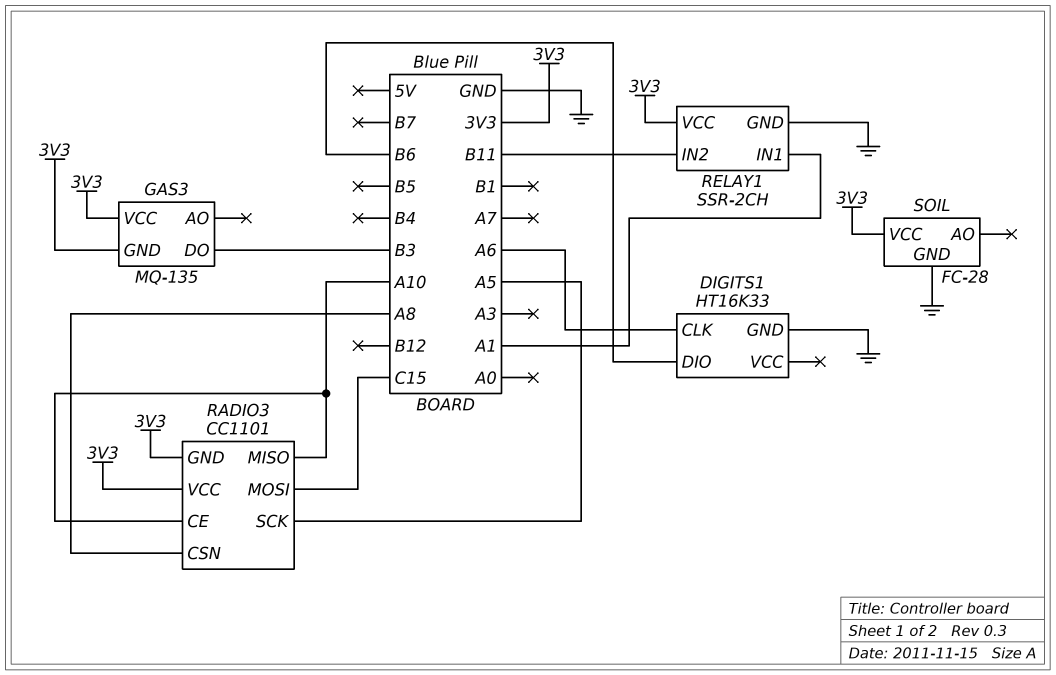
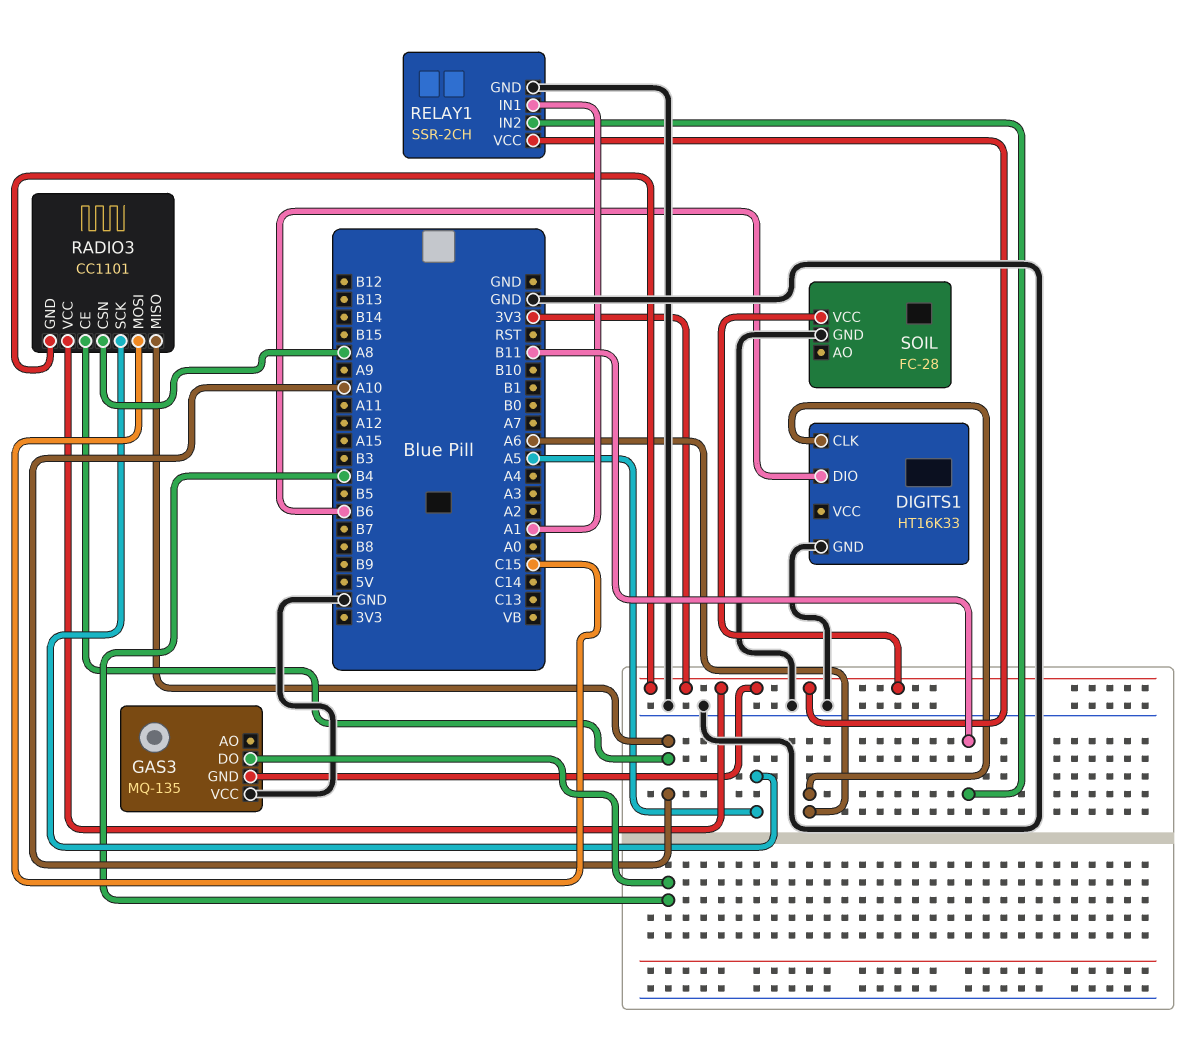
GAS3 pin DO: B3 -> B4
GAS3 pin VCC: 3V3 -> GND

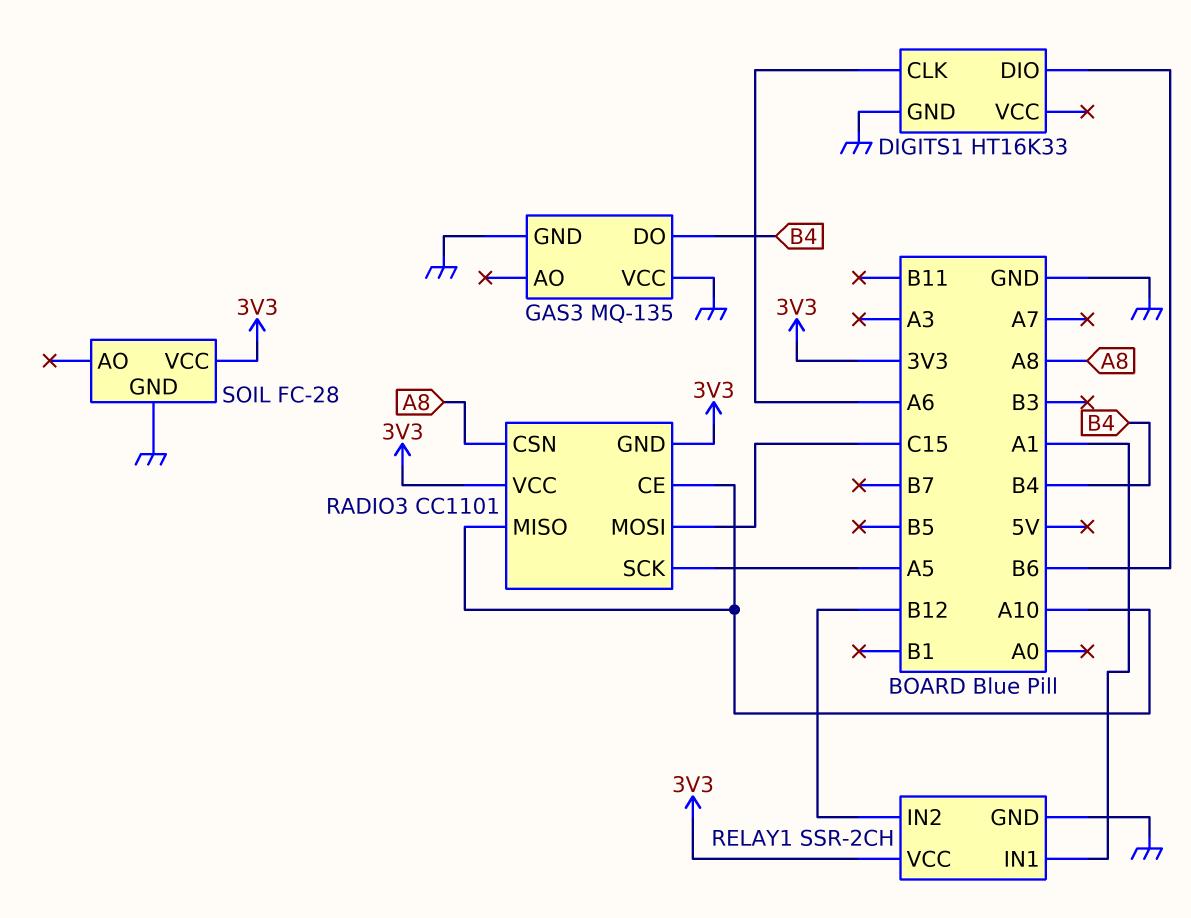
GAS3 pin GND: 3V3 -> GND
RELAY1 pin IN2: B11 -> B12

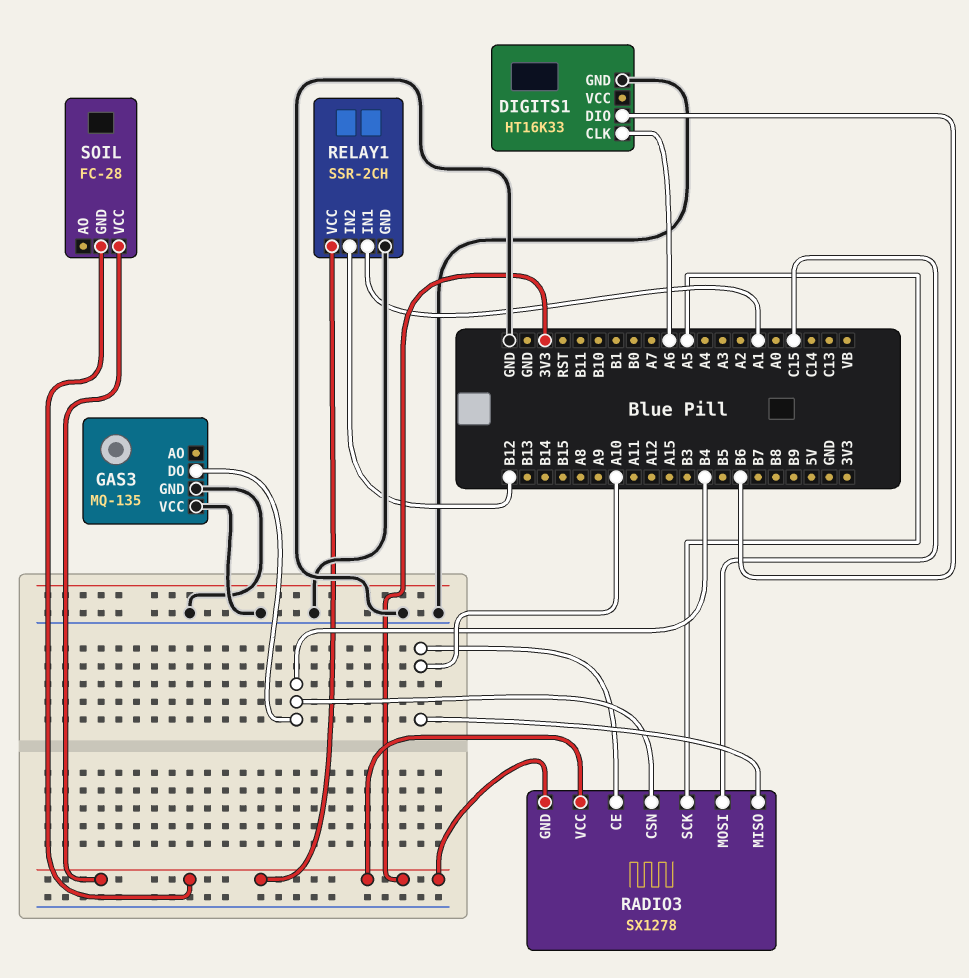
RADIO3: CC1101 -> SX1278
RADIO3 pin CSN: A8 -> B4
SOIL pin GND: GND -> 3V3

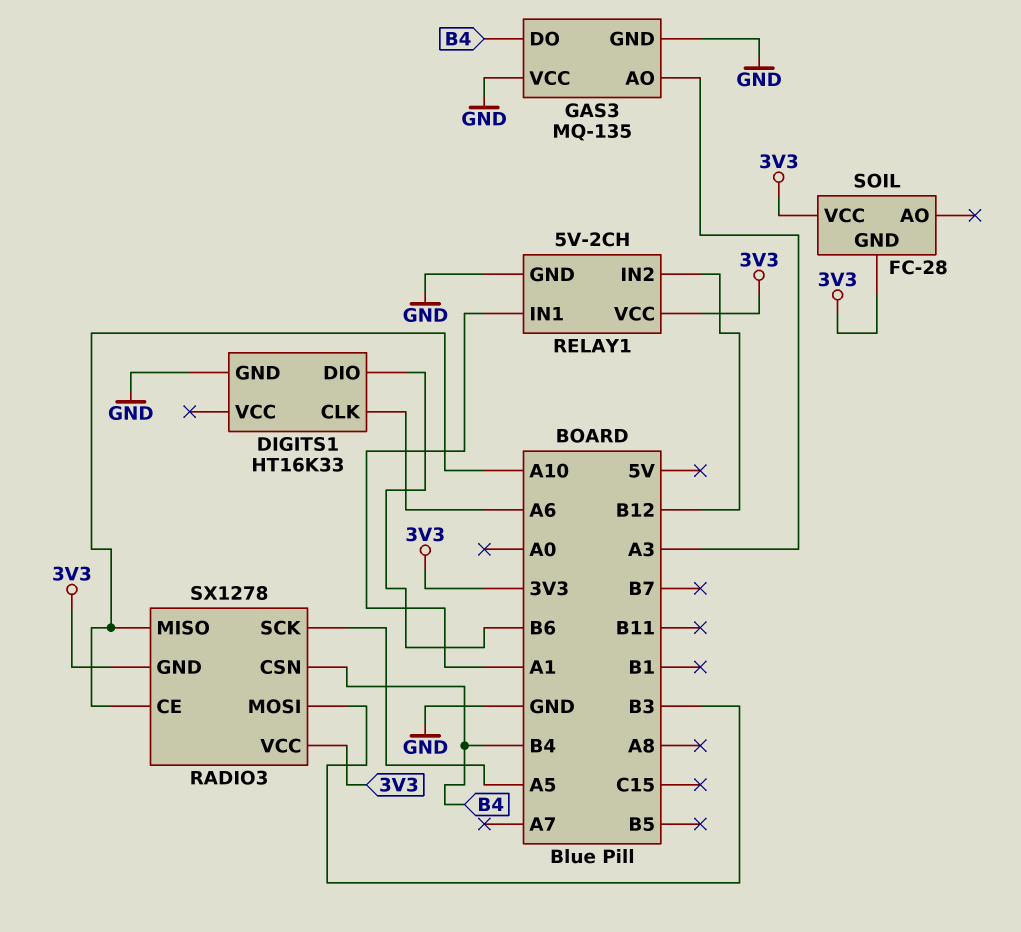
GAS3 pin AO: none -> A3
RADIO3 pin MOSI: C15 -> B3
RELAY1: SSR-2CH -> 5V-2CH

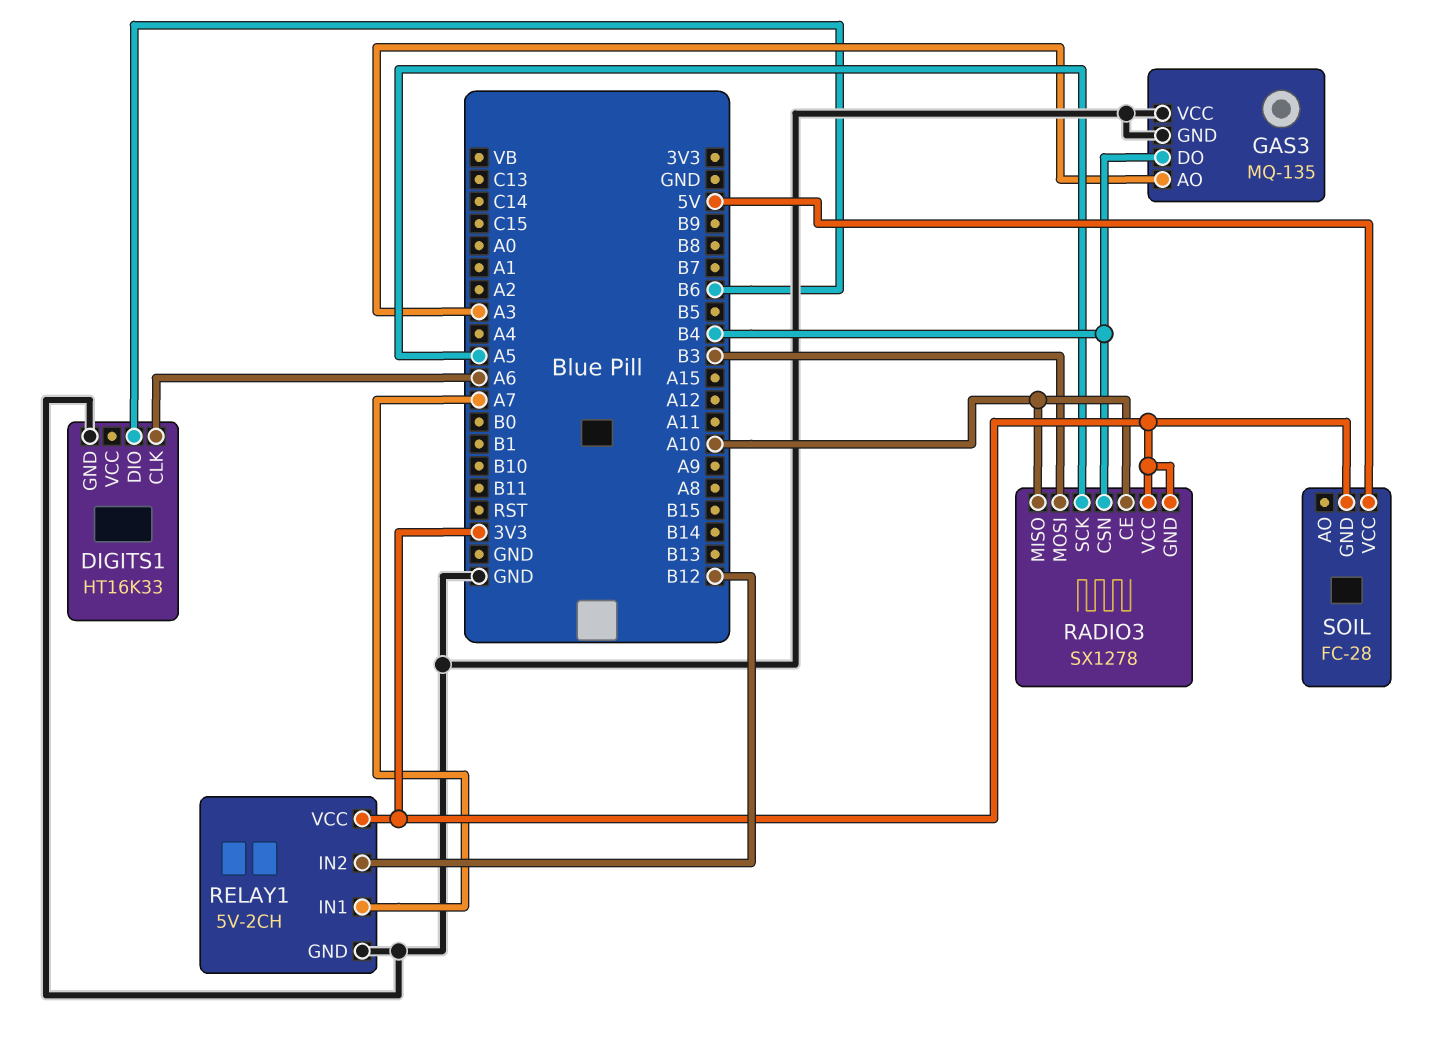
RELAY1 pin IN1: A1 -> A7
SOIL pin VCC: 3V3 -> 5V

